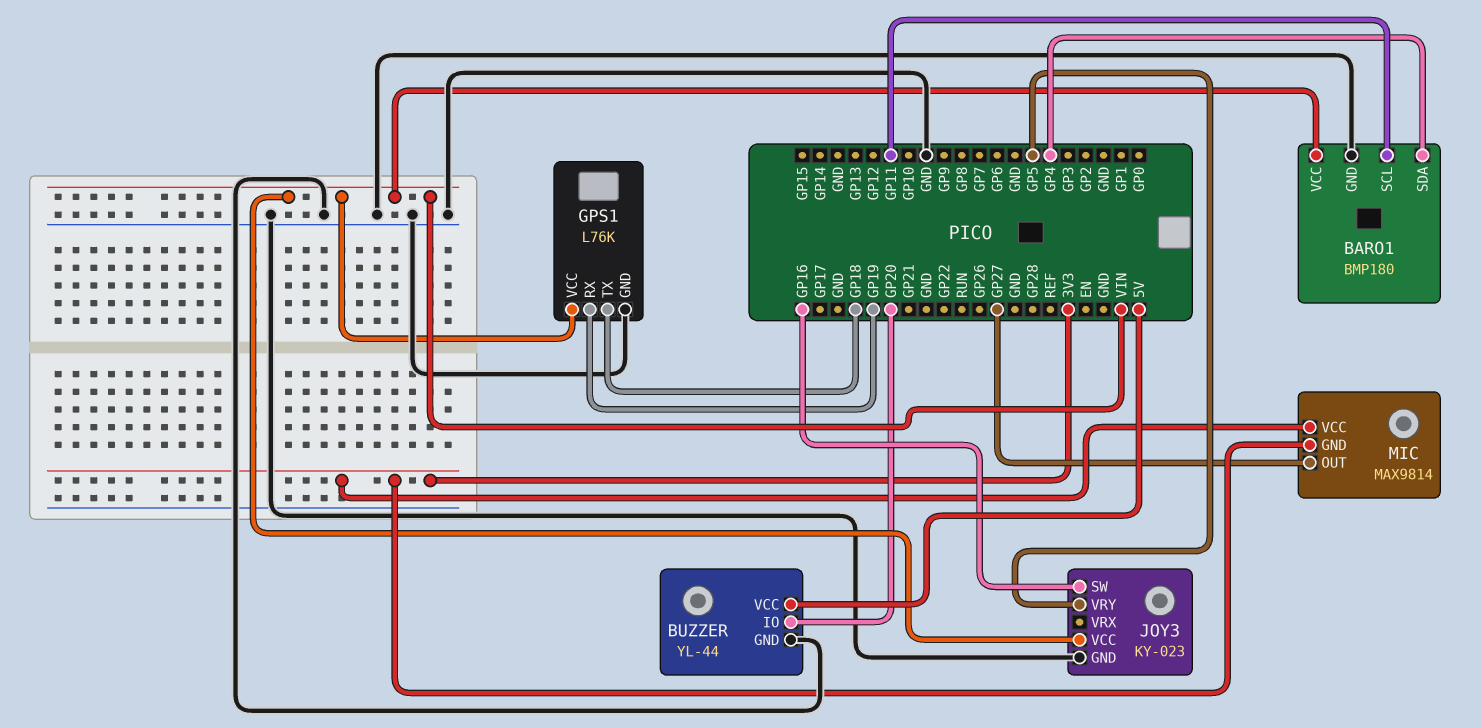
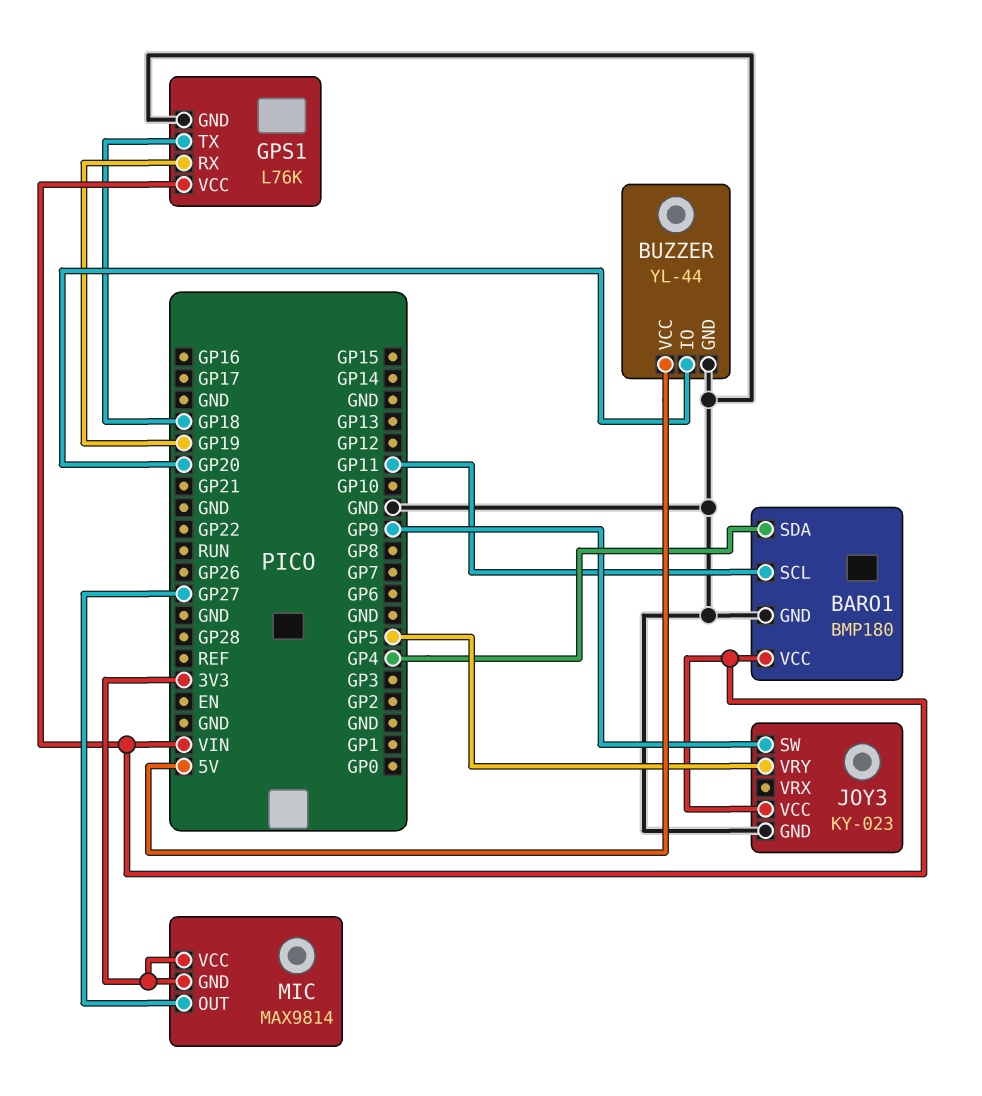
JOY3 pin SW: GP16 -> GP9

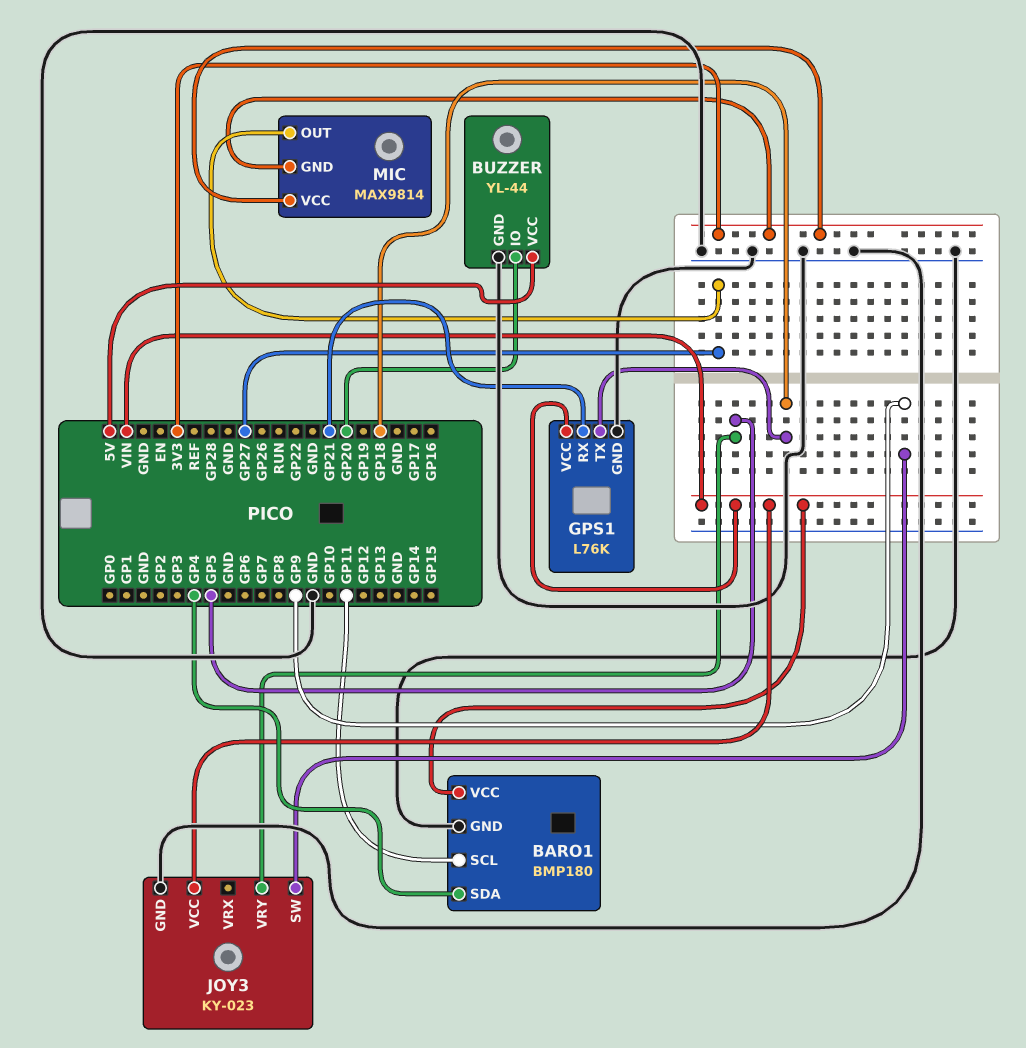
GPS1 pin RX: GP19 -> GP21

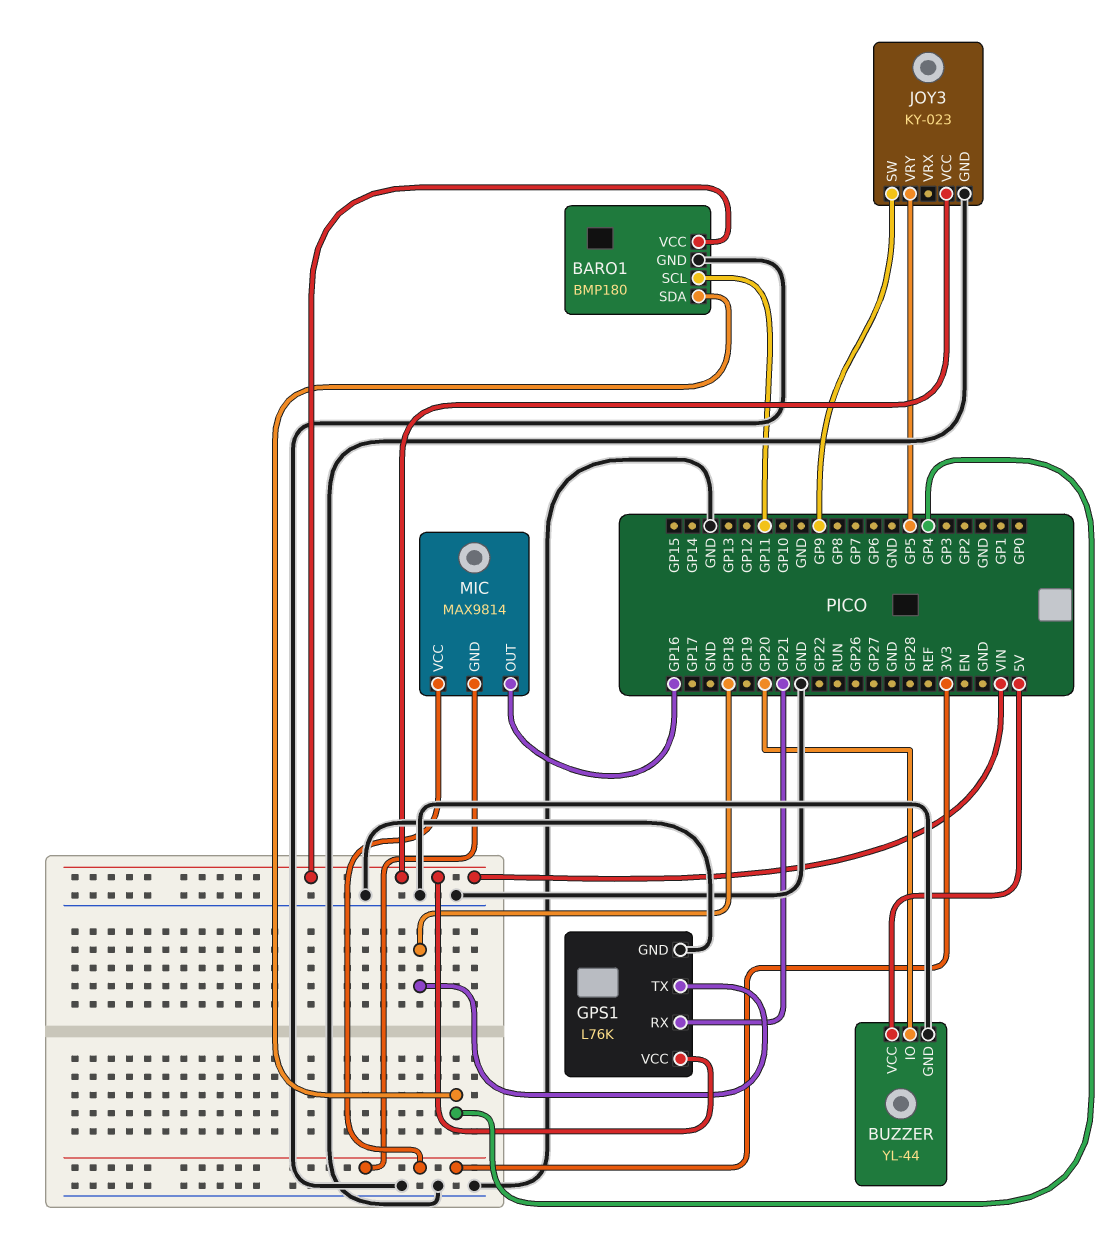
MIC pin OUT: GP27 -> GP16

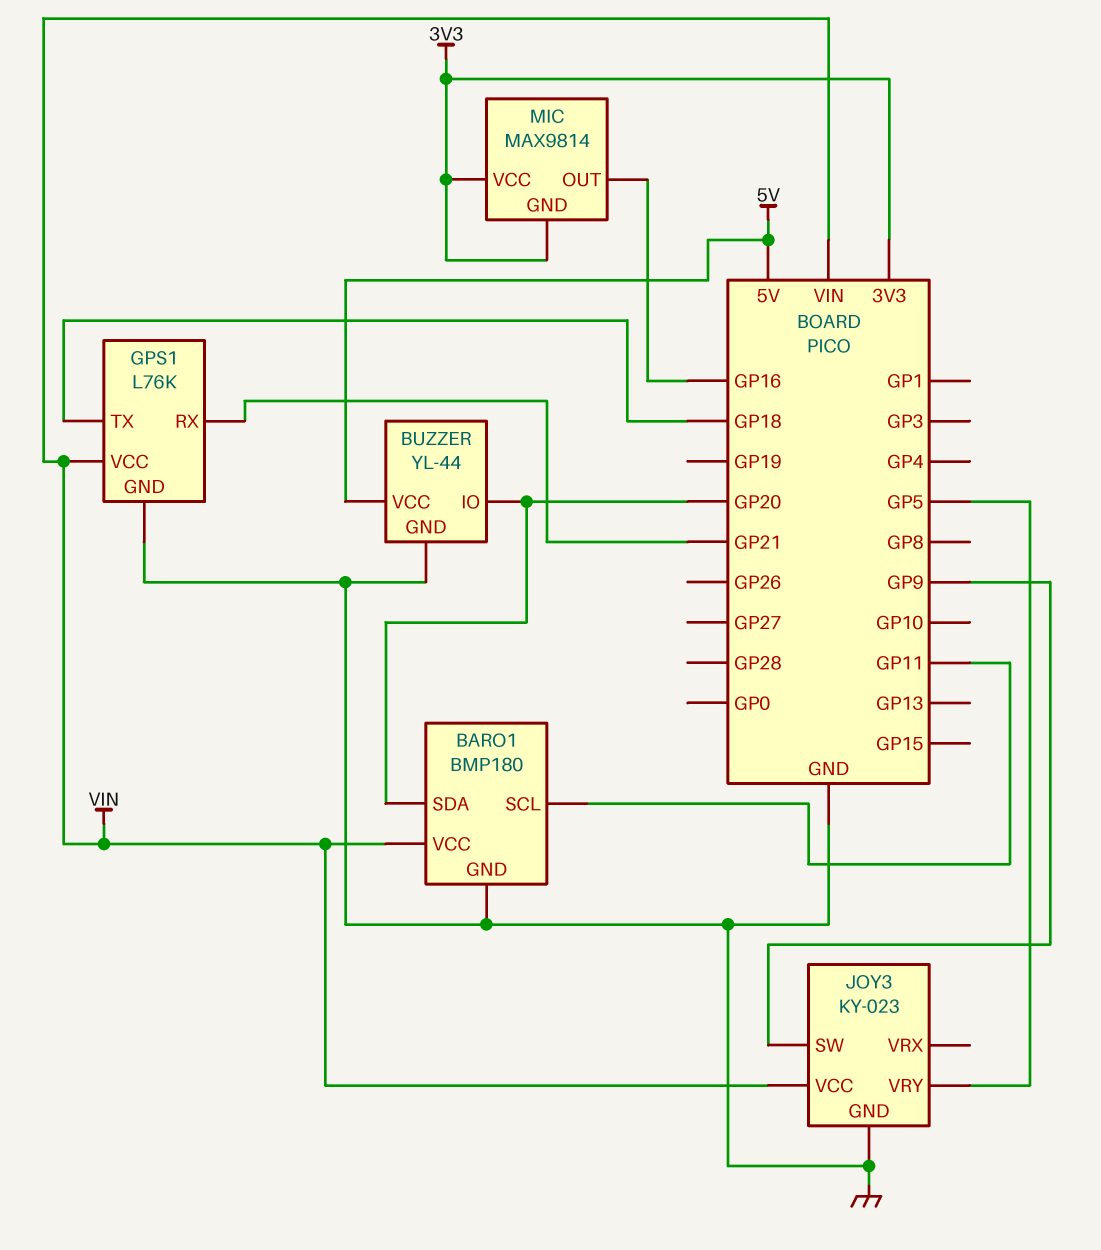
BARO1 pin SDA: GP4 -> GP20

